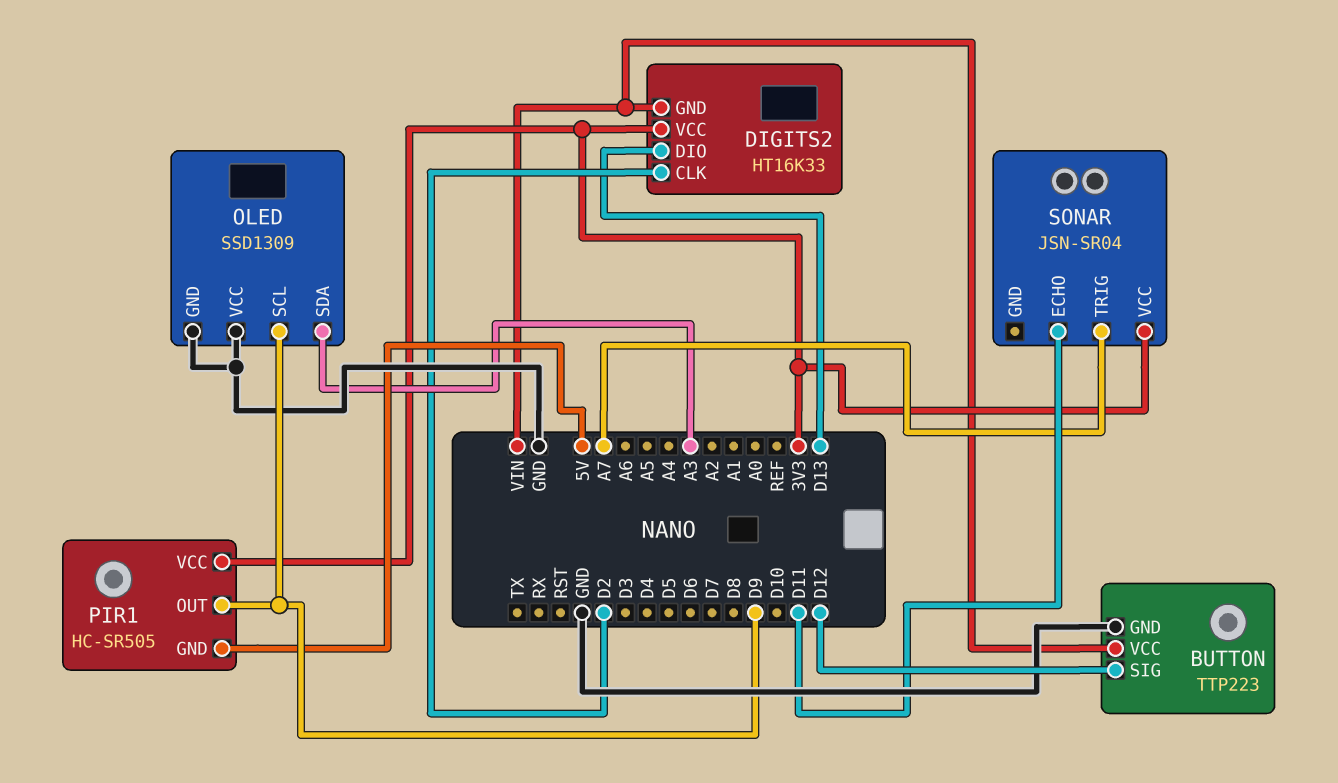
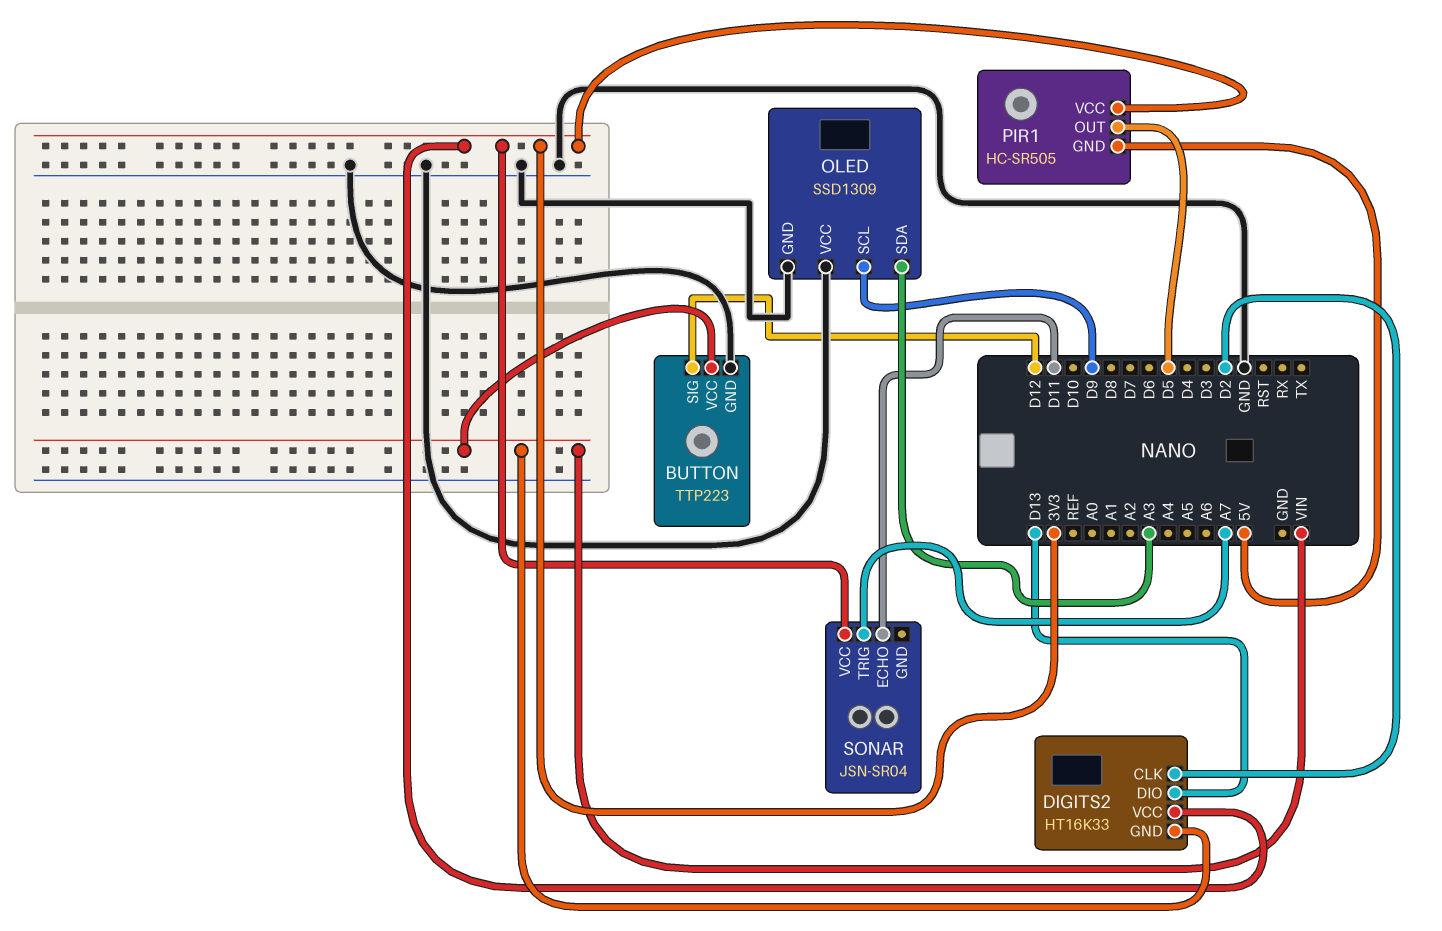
PIR1 pin OUT: D9 -> D5

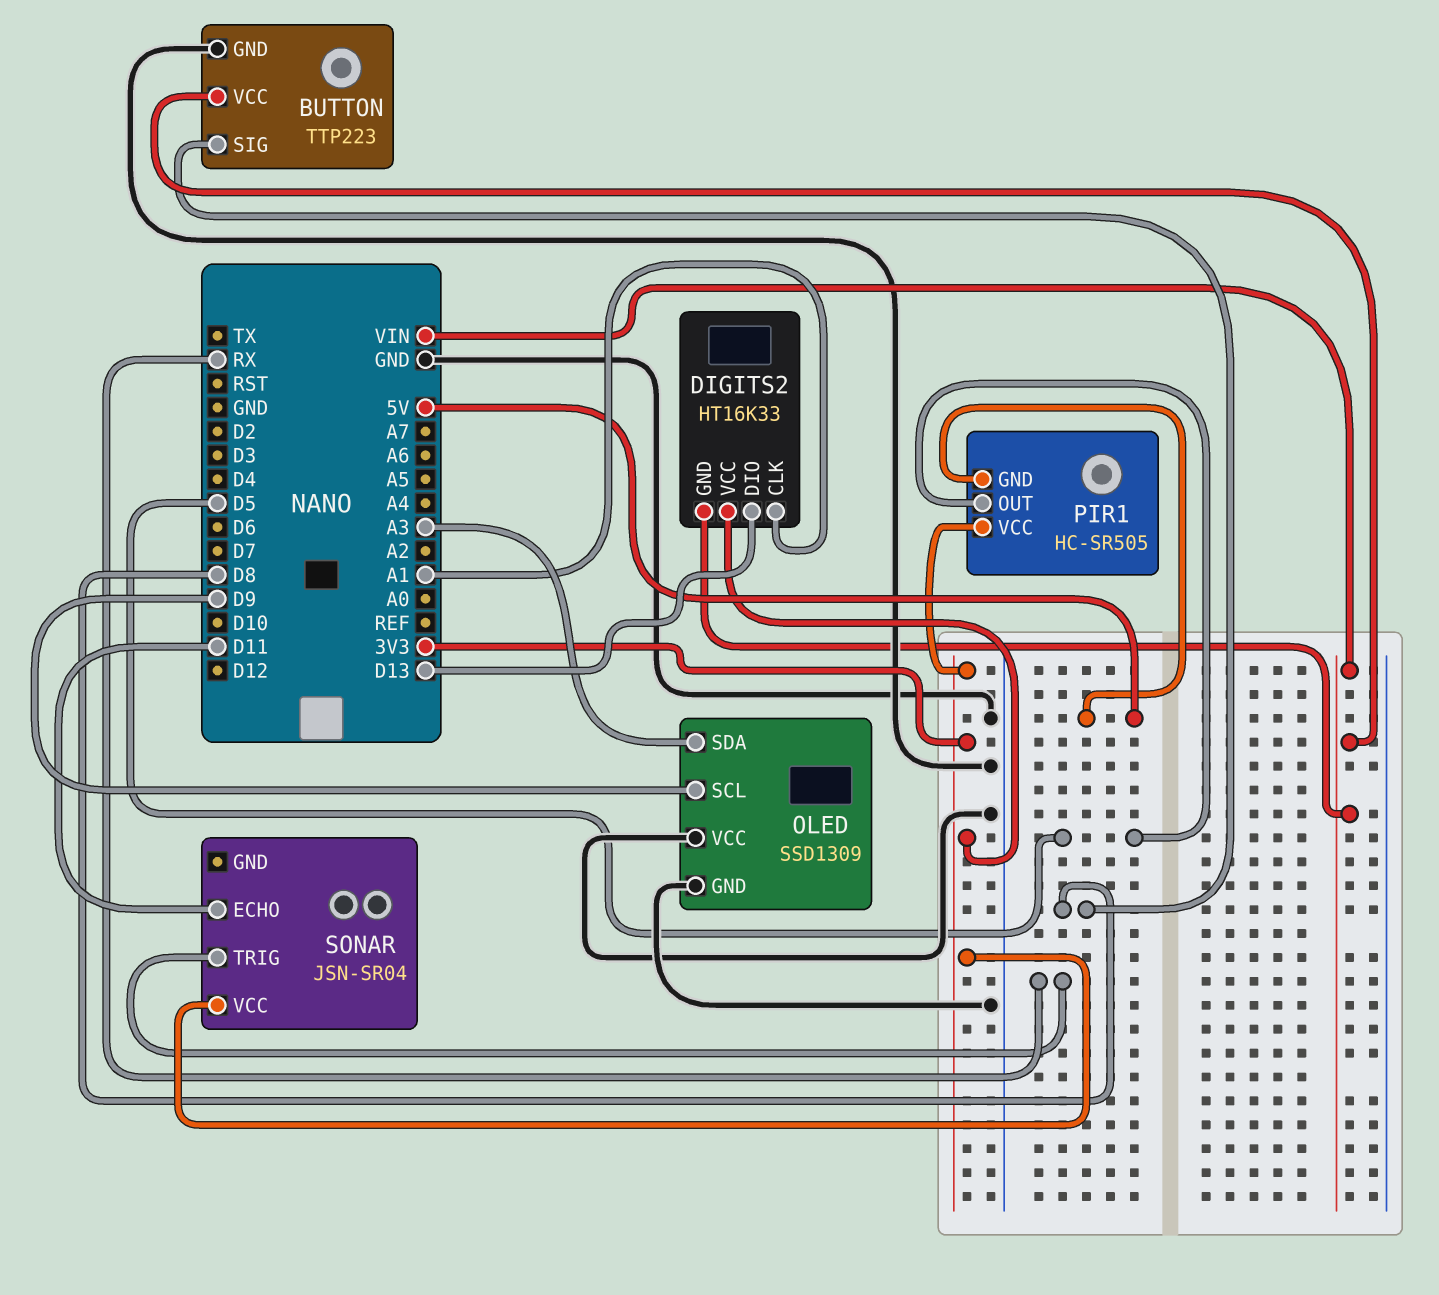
BUTTON pin SIG: D12 -> D8
DIGITS2 pin CLK: D2 -> A1
SONAR pin TRIG: A7 -> RX

